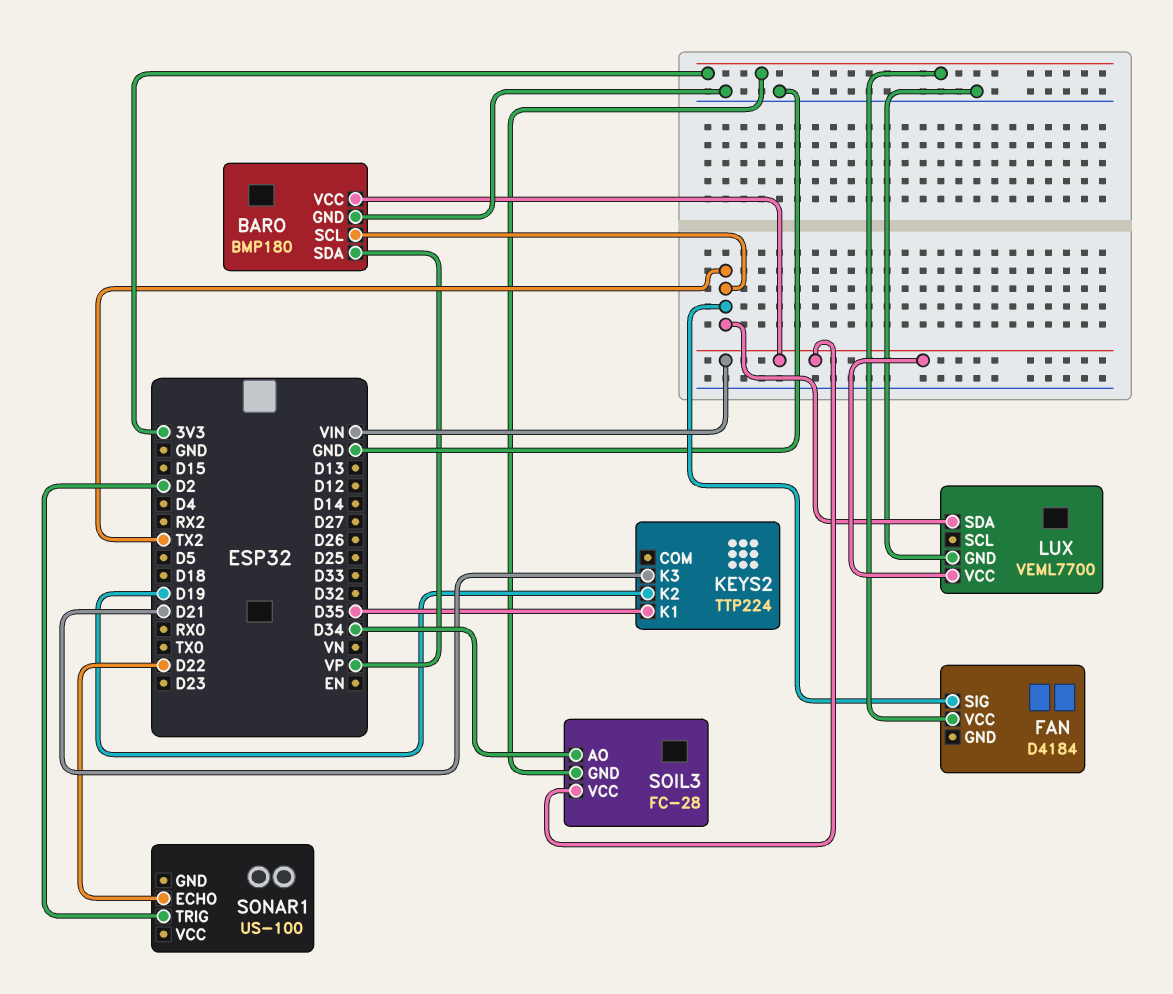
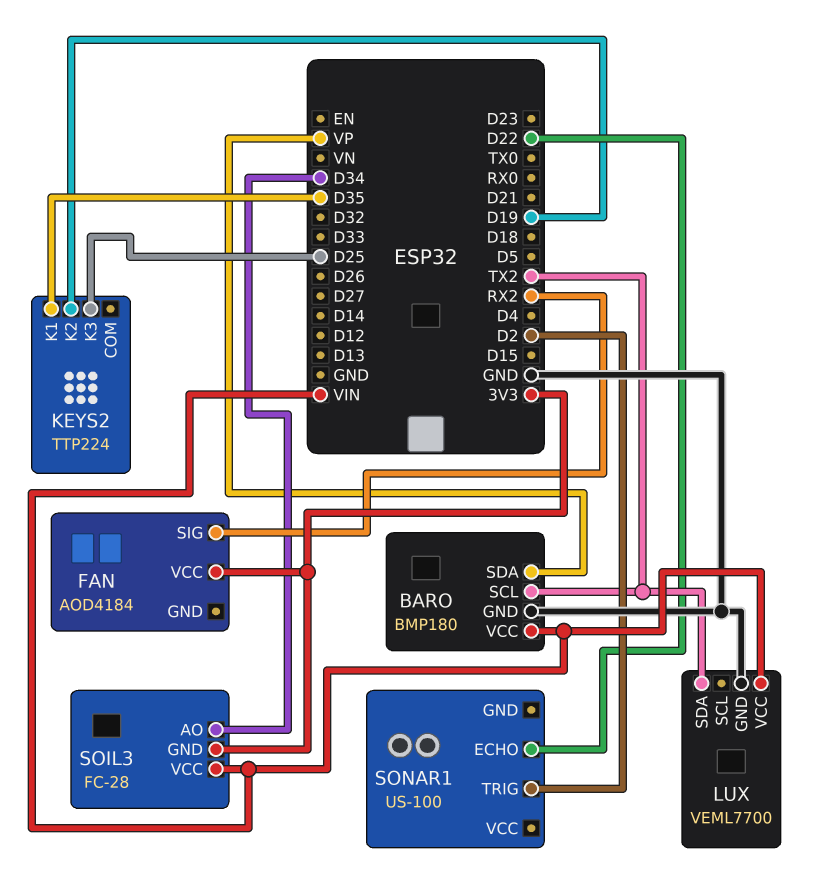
FAN: D4184 -> AOD4184
FAN pin SIG: TX2 -> RX2
KEYS2 pin K3: D21 -> D25

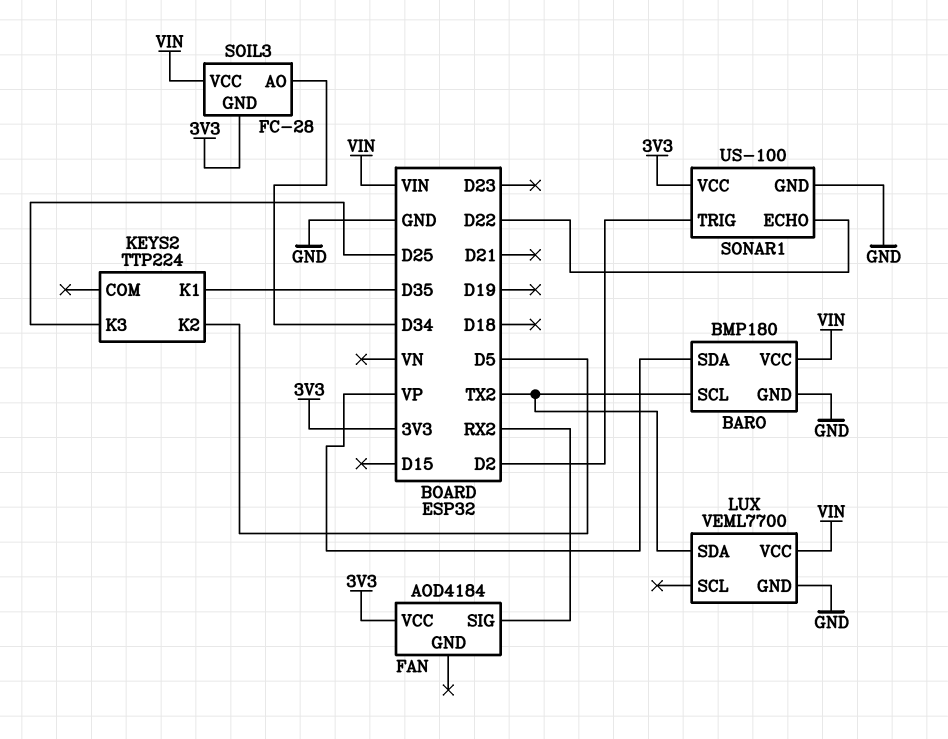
KEYS2 pin K2: D19 -> D5
SONAR1 pin GND: none -> GND
SONAR1 pin VCC: none -> 3V3

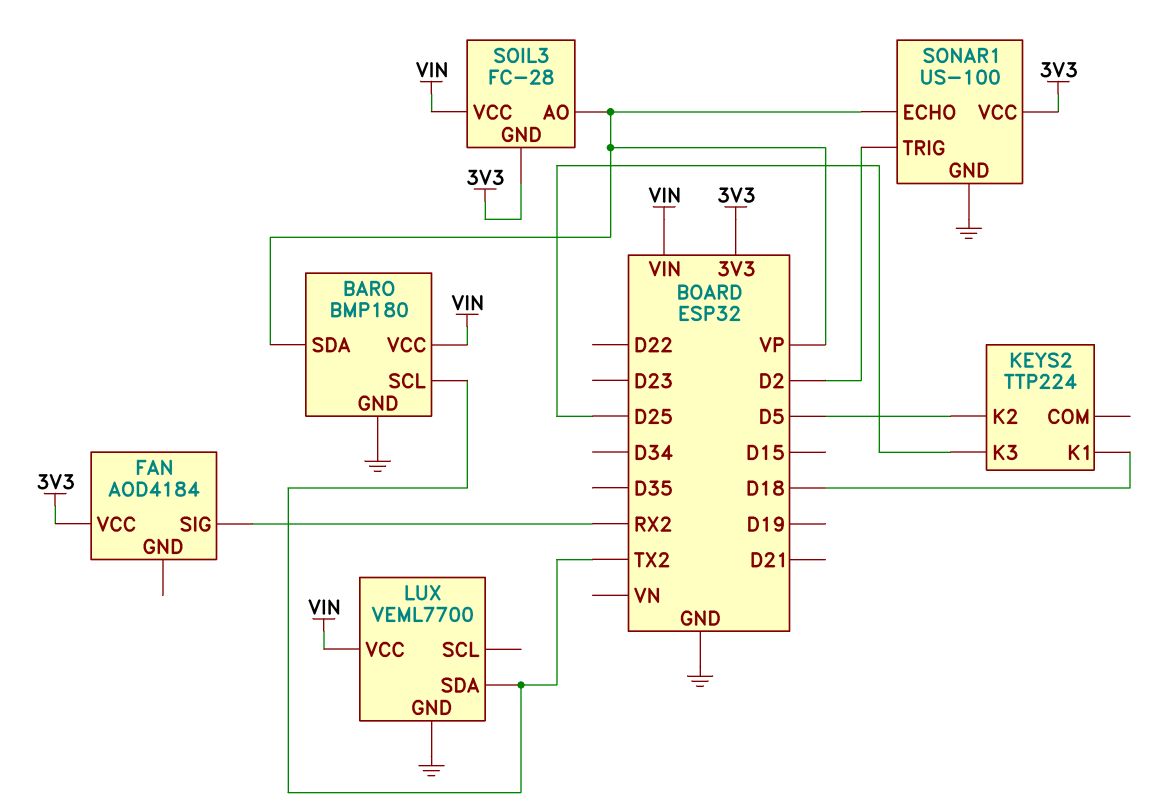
KEYS2 pin K1: D35 -> D18
SOIL3 pin AO: D34 -> VP
SONAR1 pin ECHO: D22 -> VP

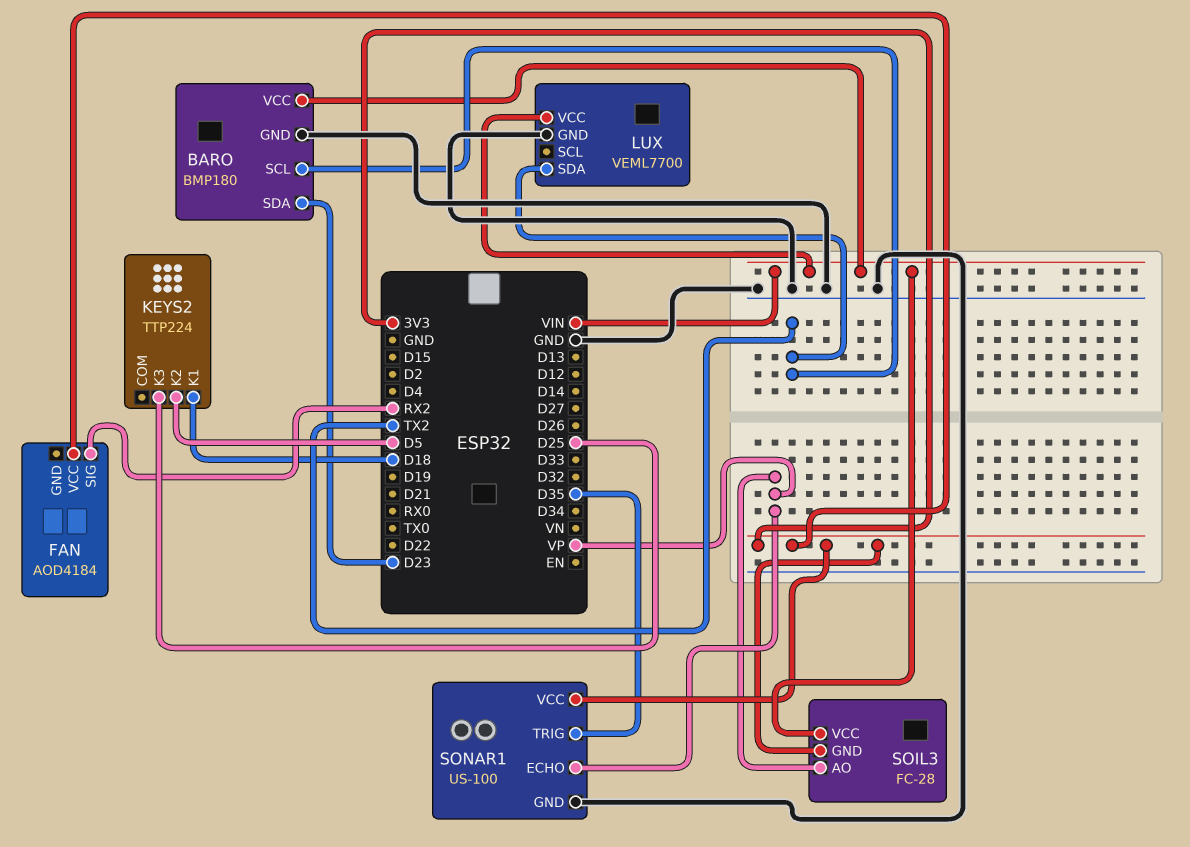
BARO pin SDA: VP -> D23
SONAR1 pin TRIG: D2 -> D35

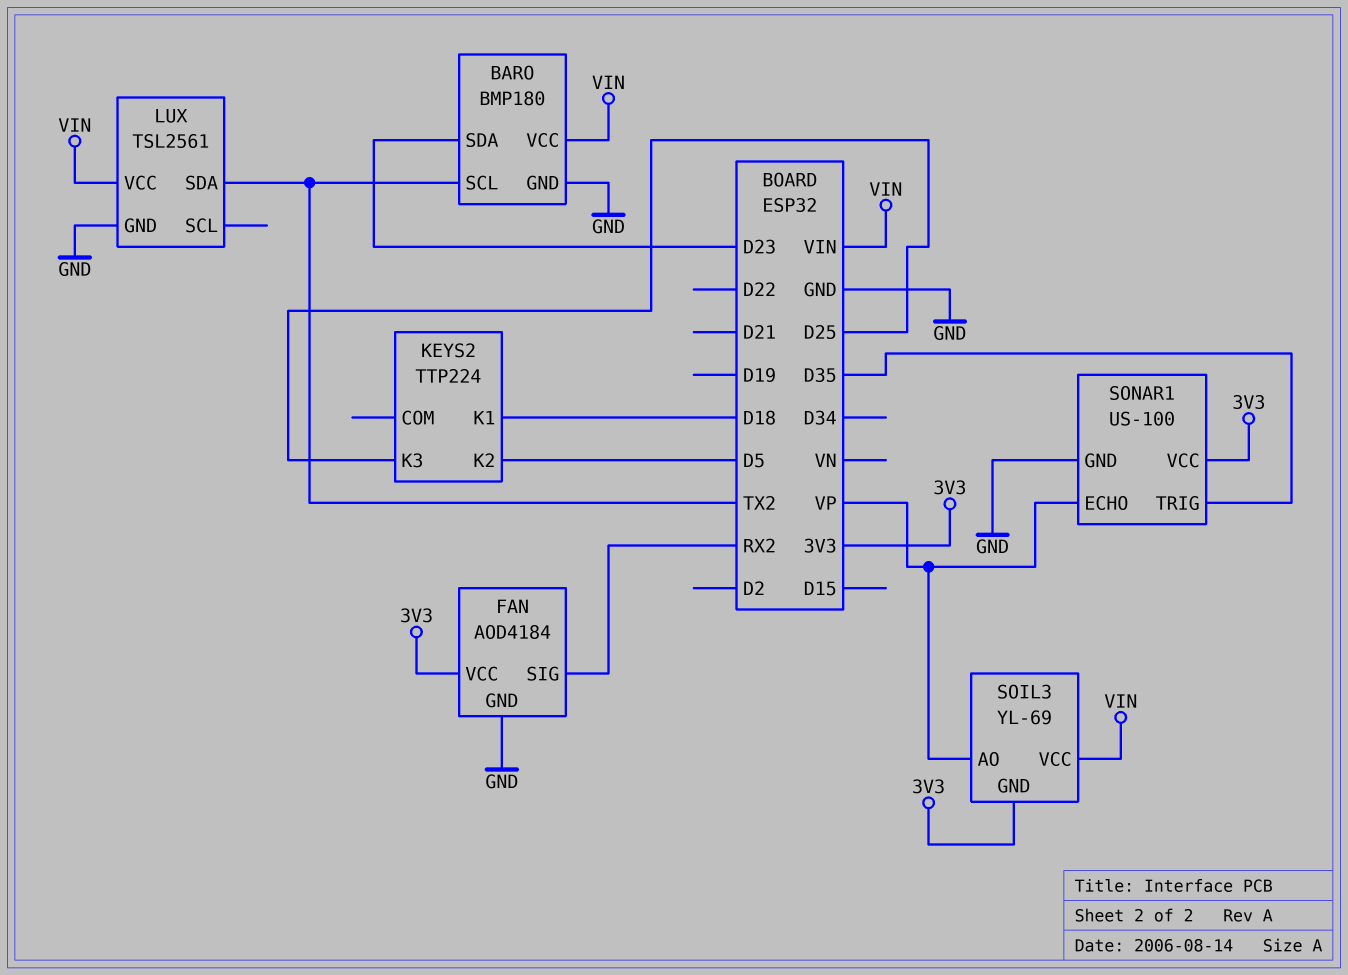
FAN pin GND: none -> GND
LUX: VEML7700 -> TSL2561
SOIL3: FC-28 -> YL-69

